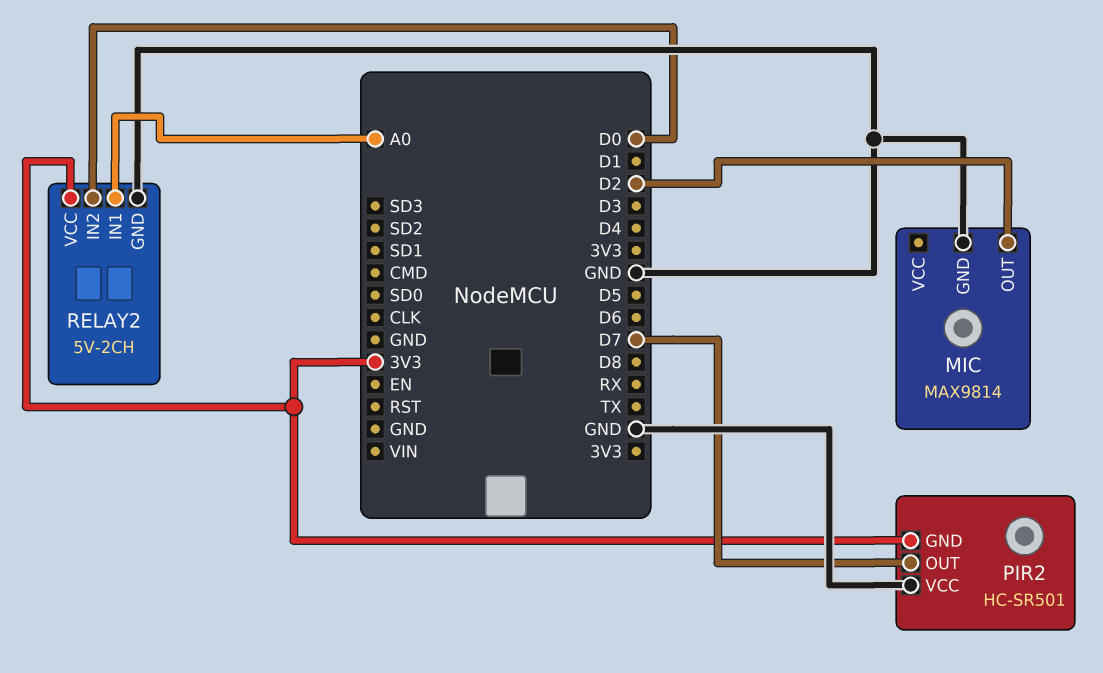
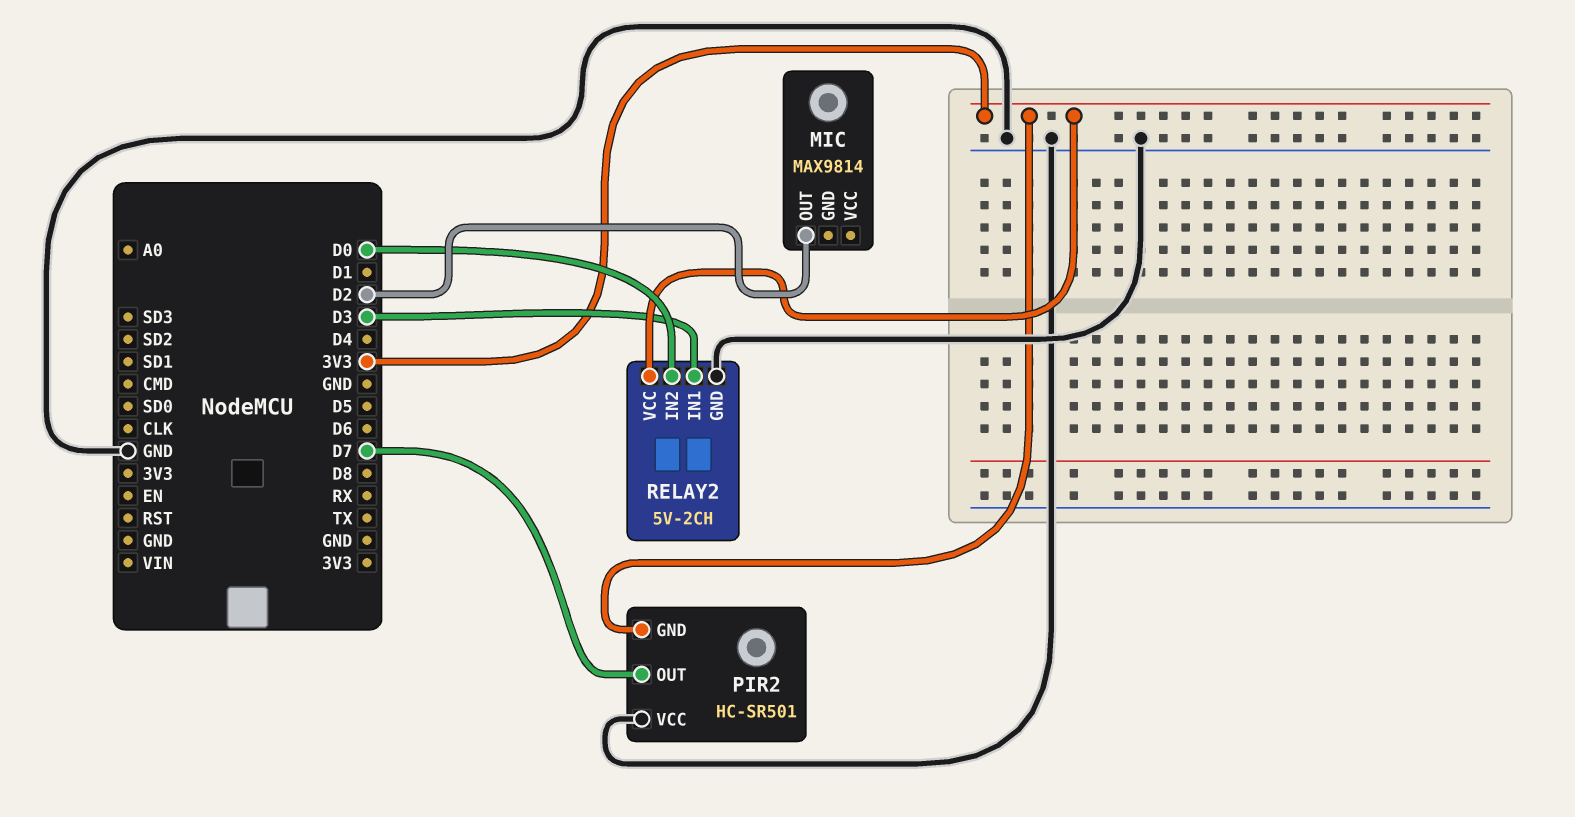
MIC pin GND: GND -> none
RELAY2 pin IN1: A0 -> D3

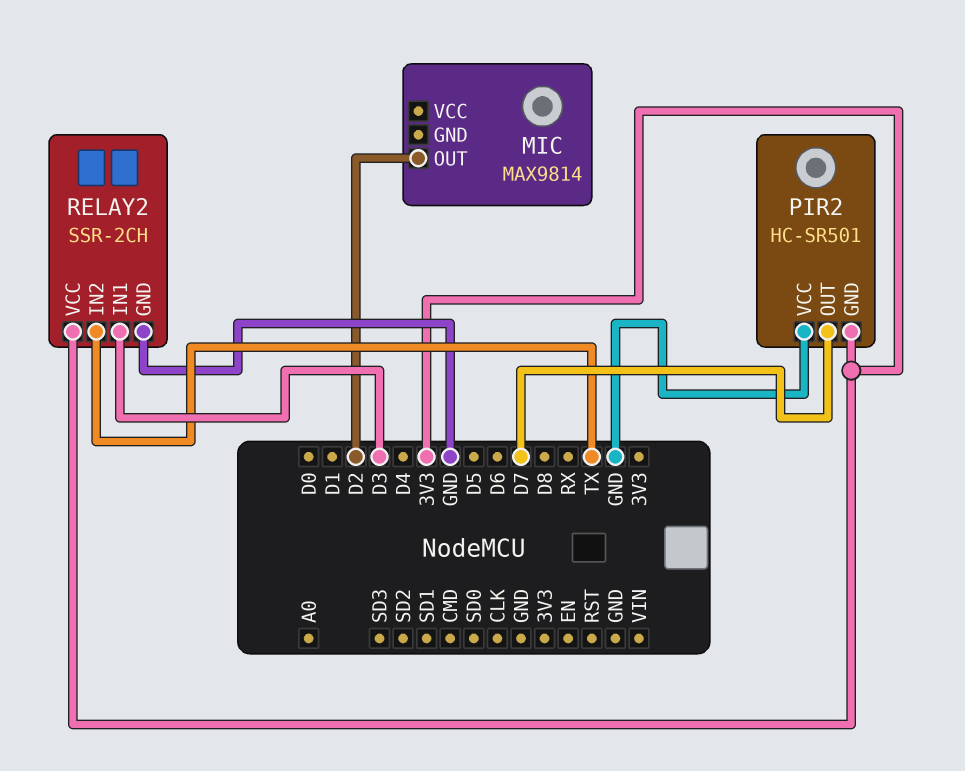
RELAY2: 5V-2CH -> SSR-2CH
RELAY2 pin IN2: D0 -> TX

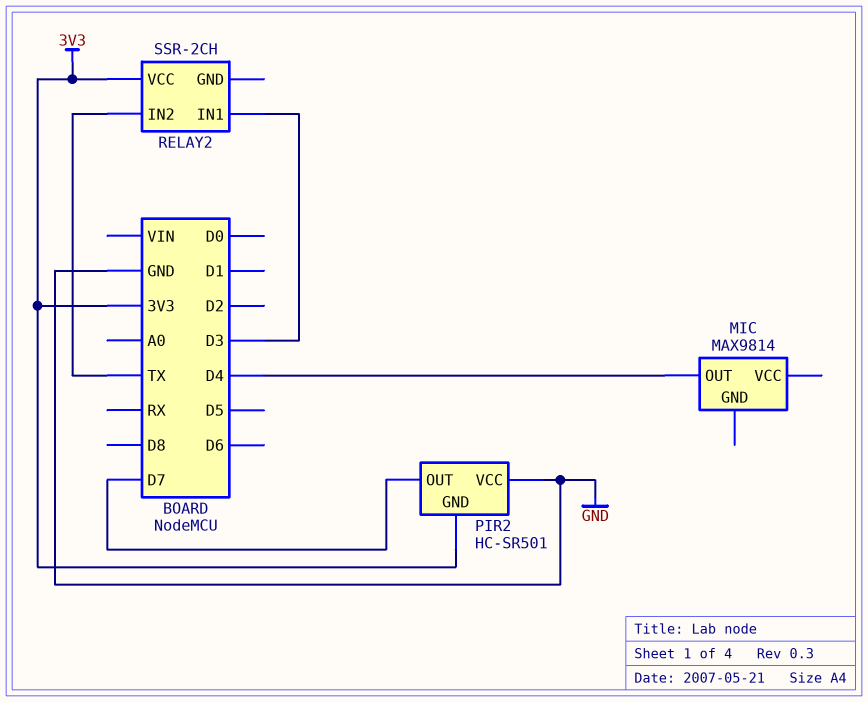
MIC pin OUT: D2 -> D4
RELAY2 pin GND: GND -> none

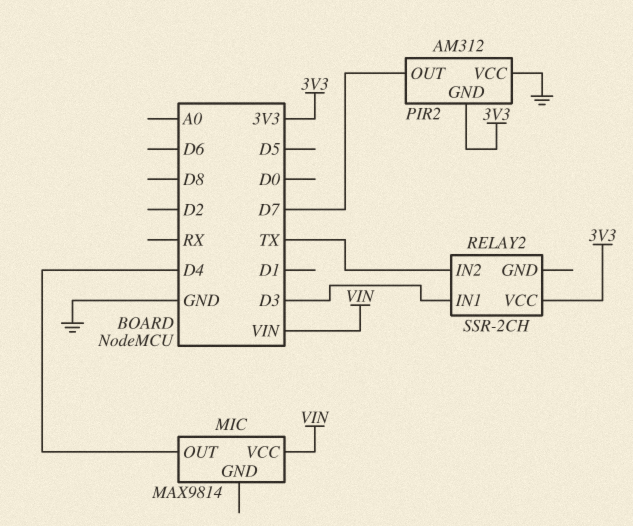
MIC pin VCC: none -> VIN
PIR2: HC-SR501 -> AM312

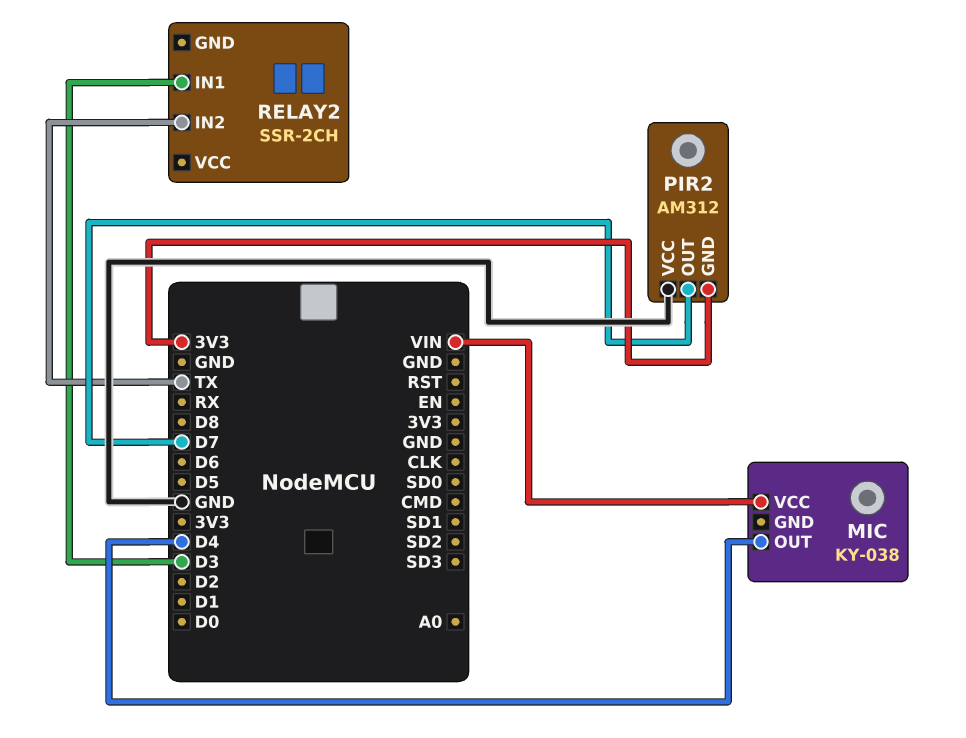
MIC: MAX9814 -> KY-038
RELAY2 pin VCC: 3V3 -> none

